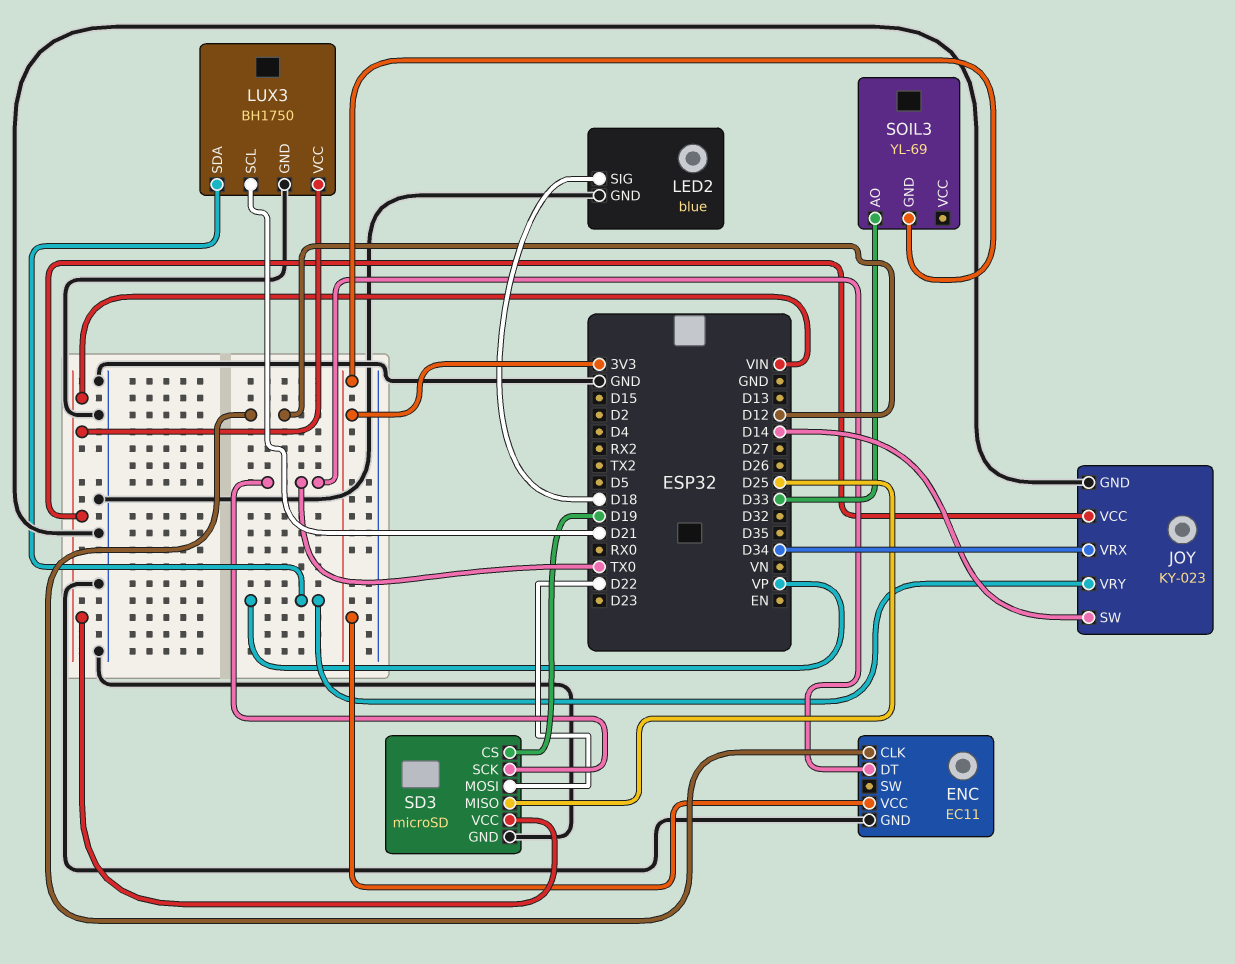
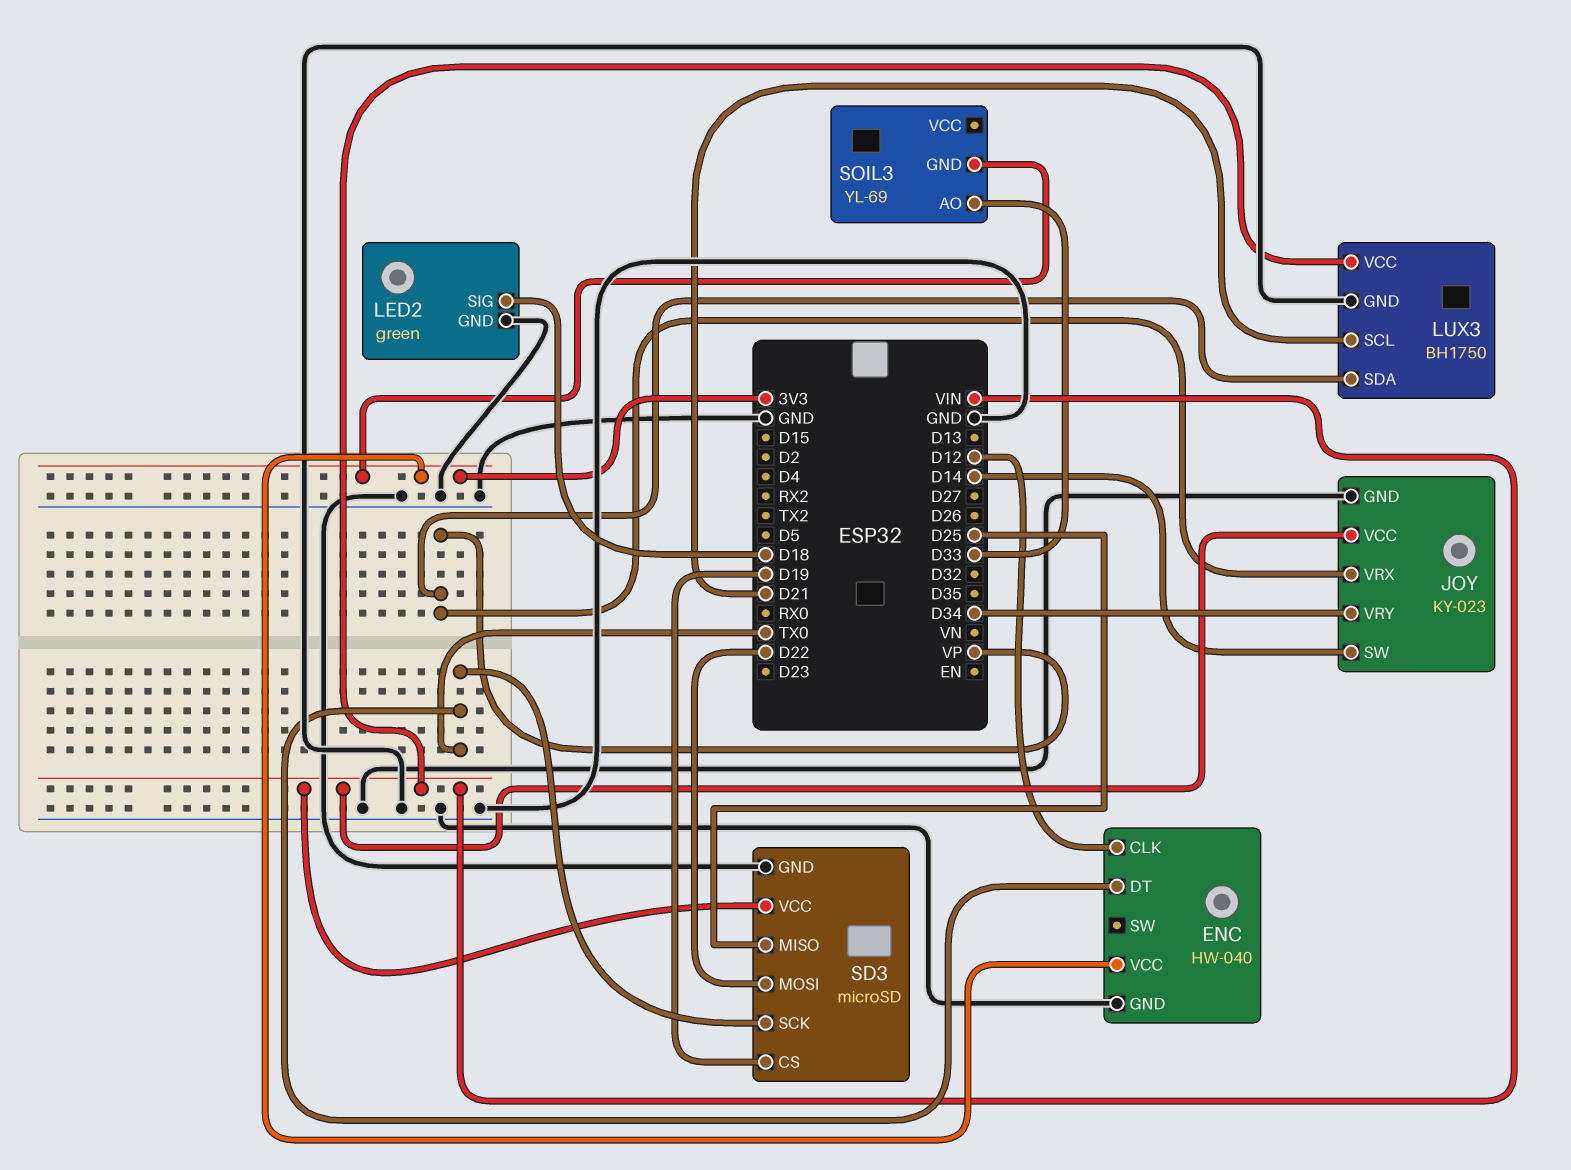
ENC: EC11 -> HW-040
JOY pin VRX: D34 -> VP
JOY pin VRY: VP -> D34
LED2: blue -> green

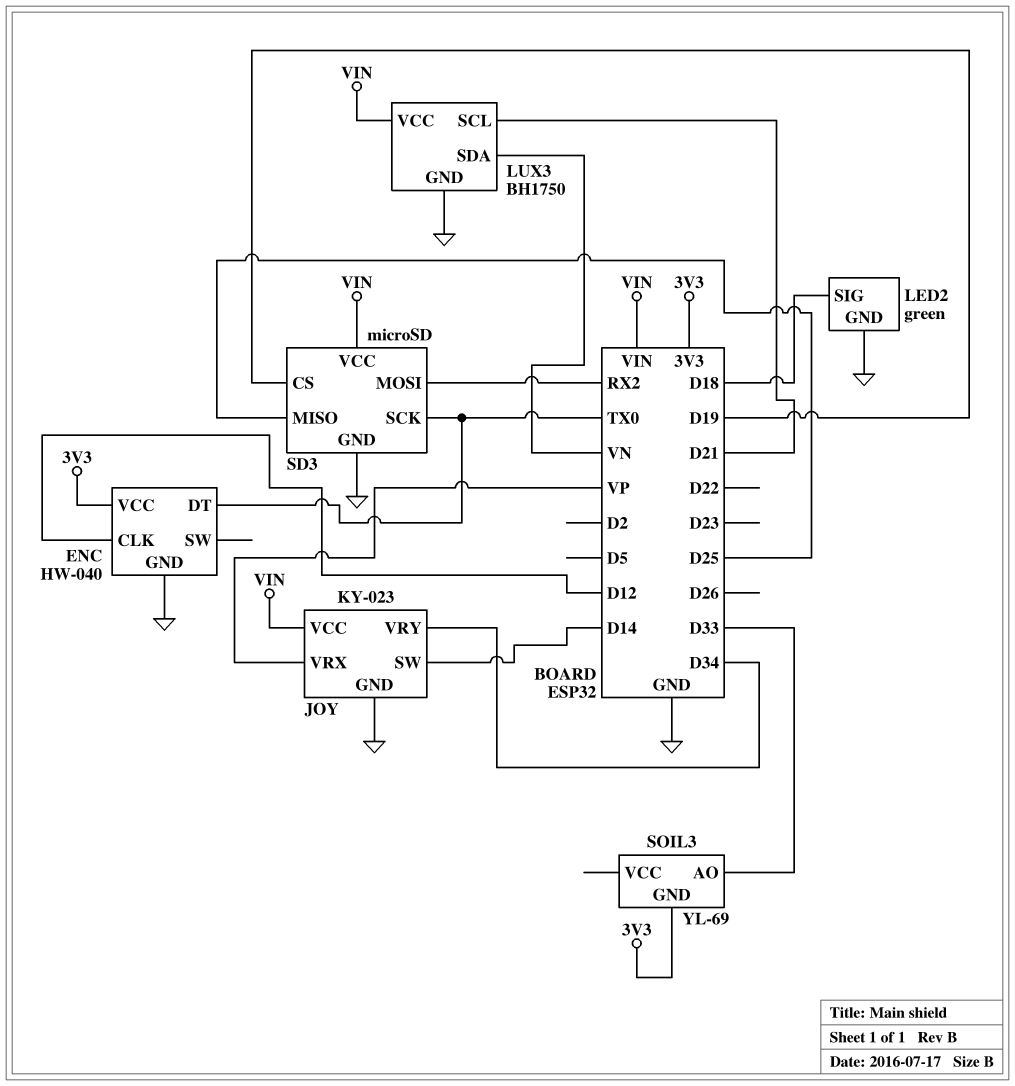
LUX3 pin SDA: VP -> VN
SD3 pin MOSI: D22 -> RX2

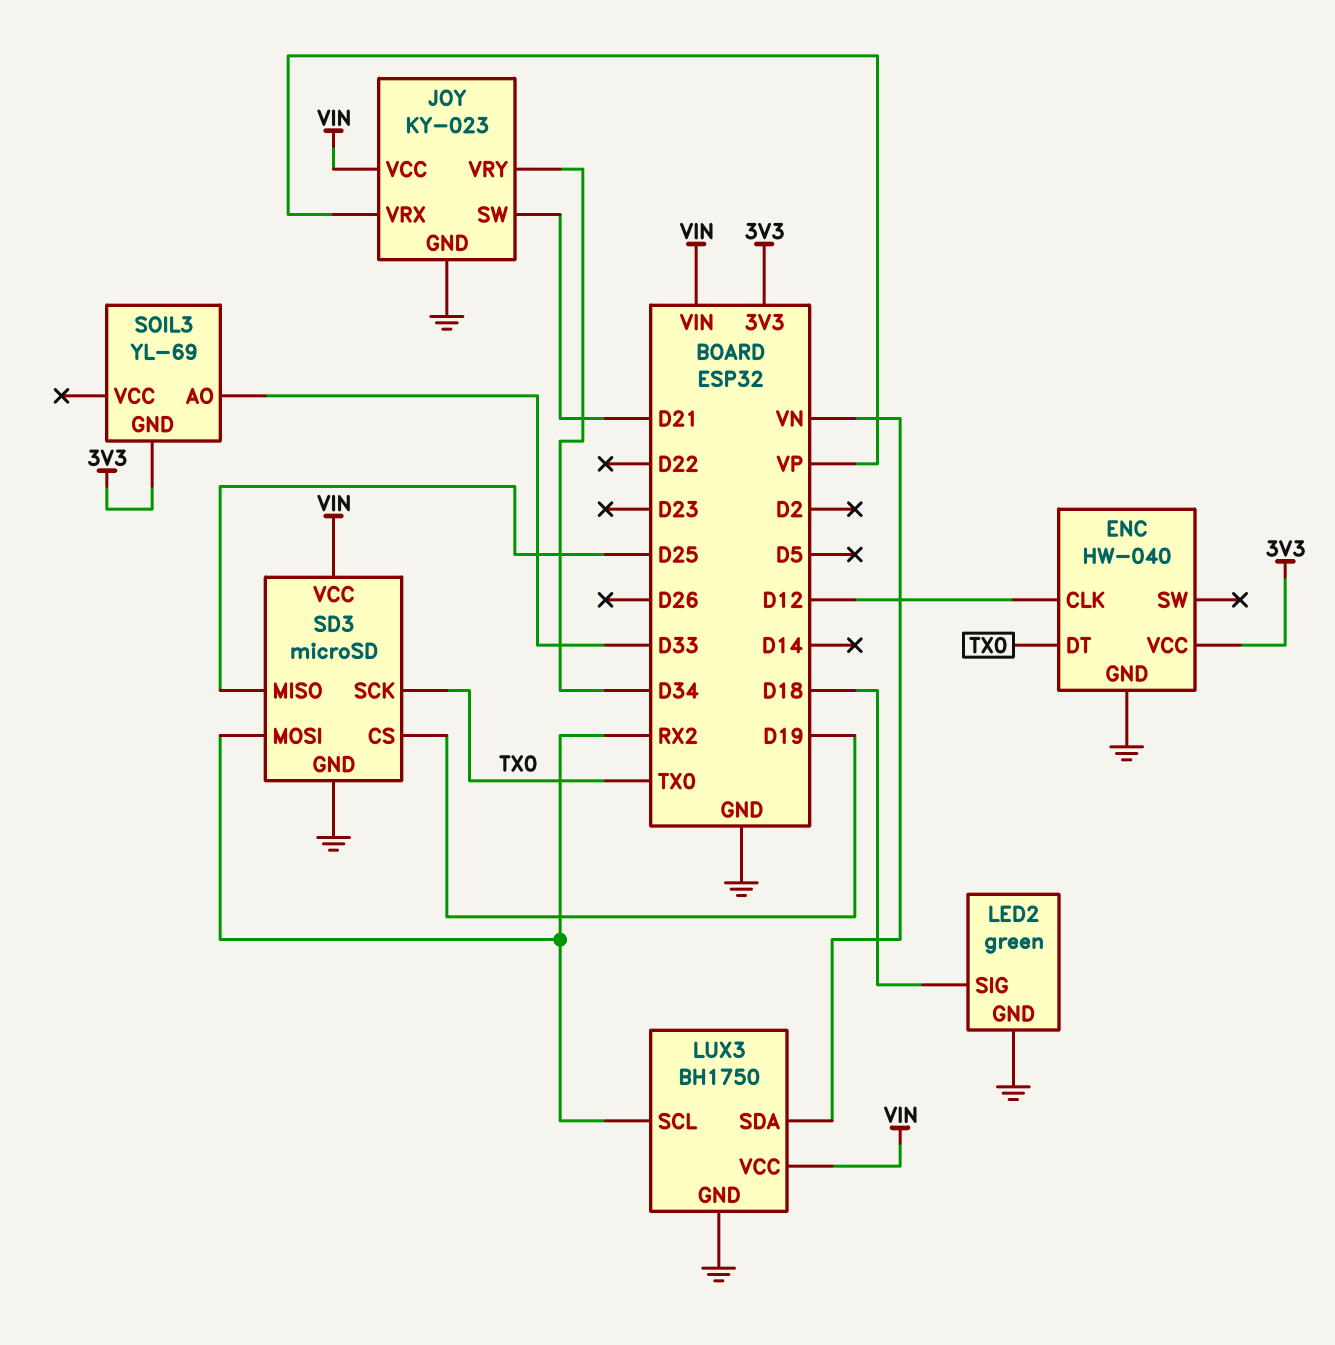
JOY pin SW: D14 -> D21
LUX3 pin SCL: D21 -> RX2

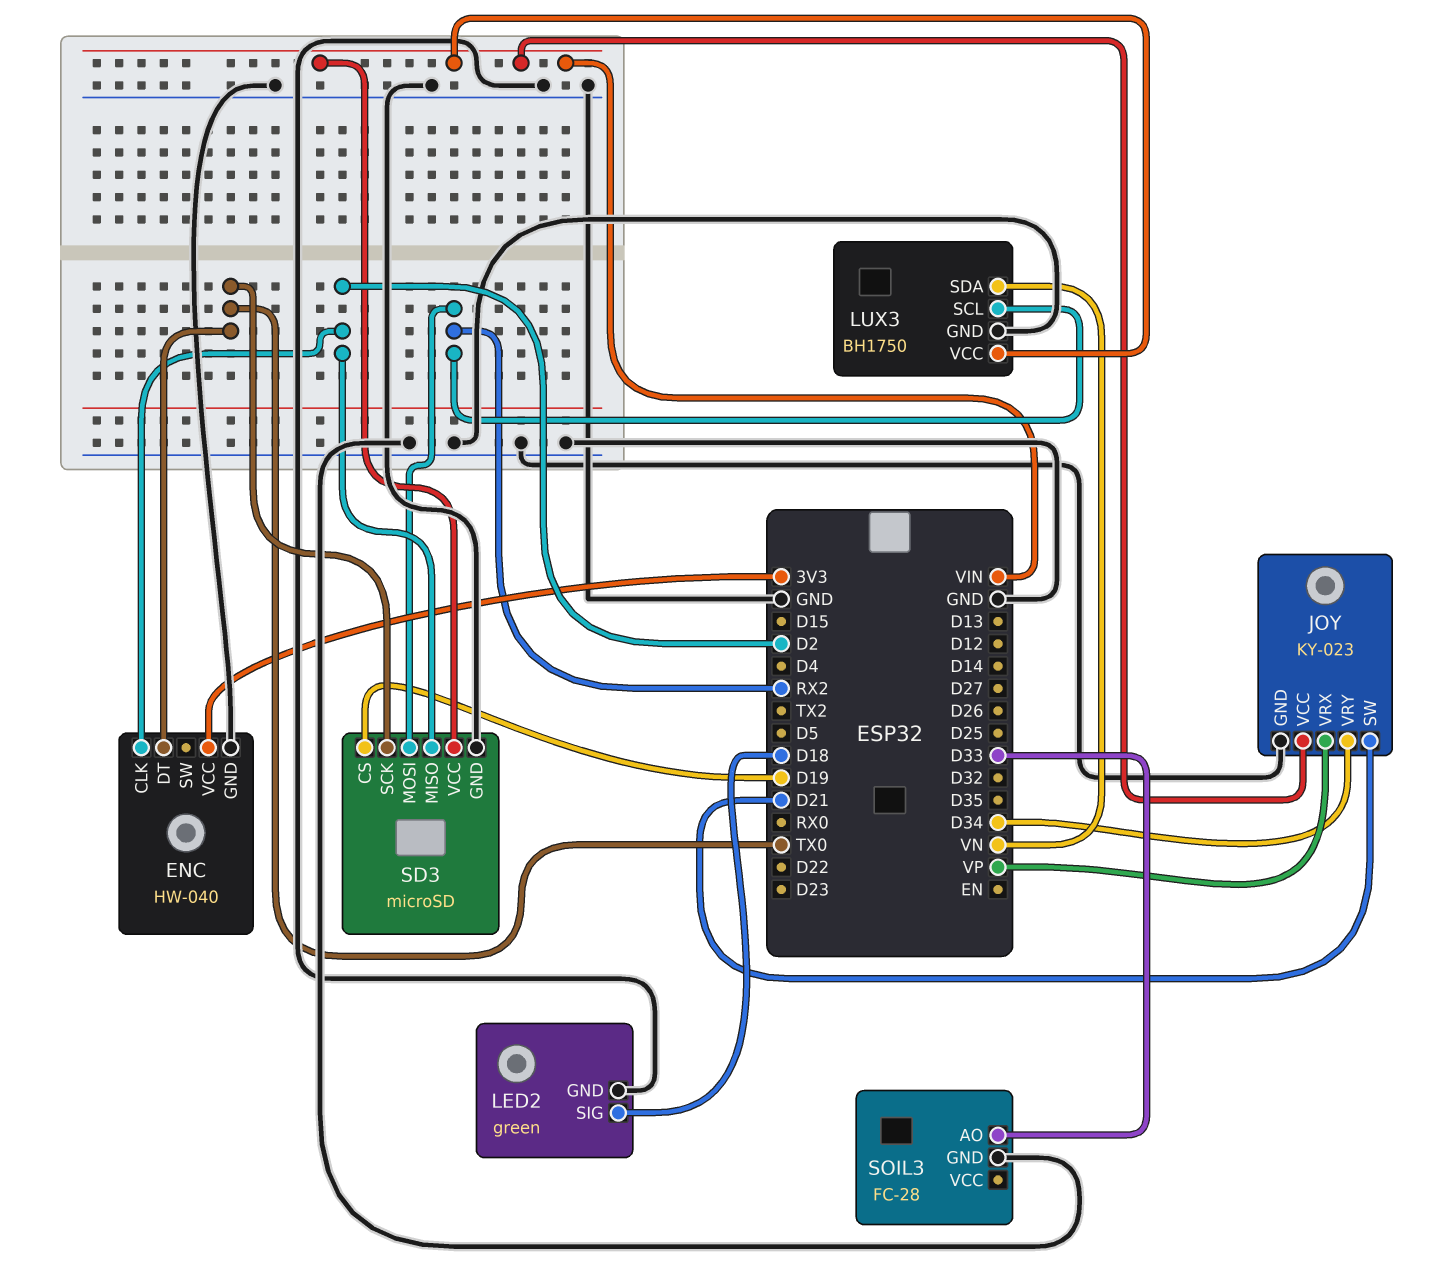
ENC pin CLK: D12 -> D2
SD3 pin MISO: D25 -> D2
SOIL3: YL-69 -> FC-28
SOIL3 pin GND: 3V3 -> GND

